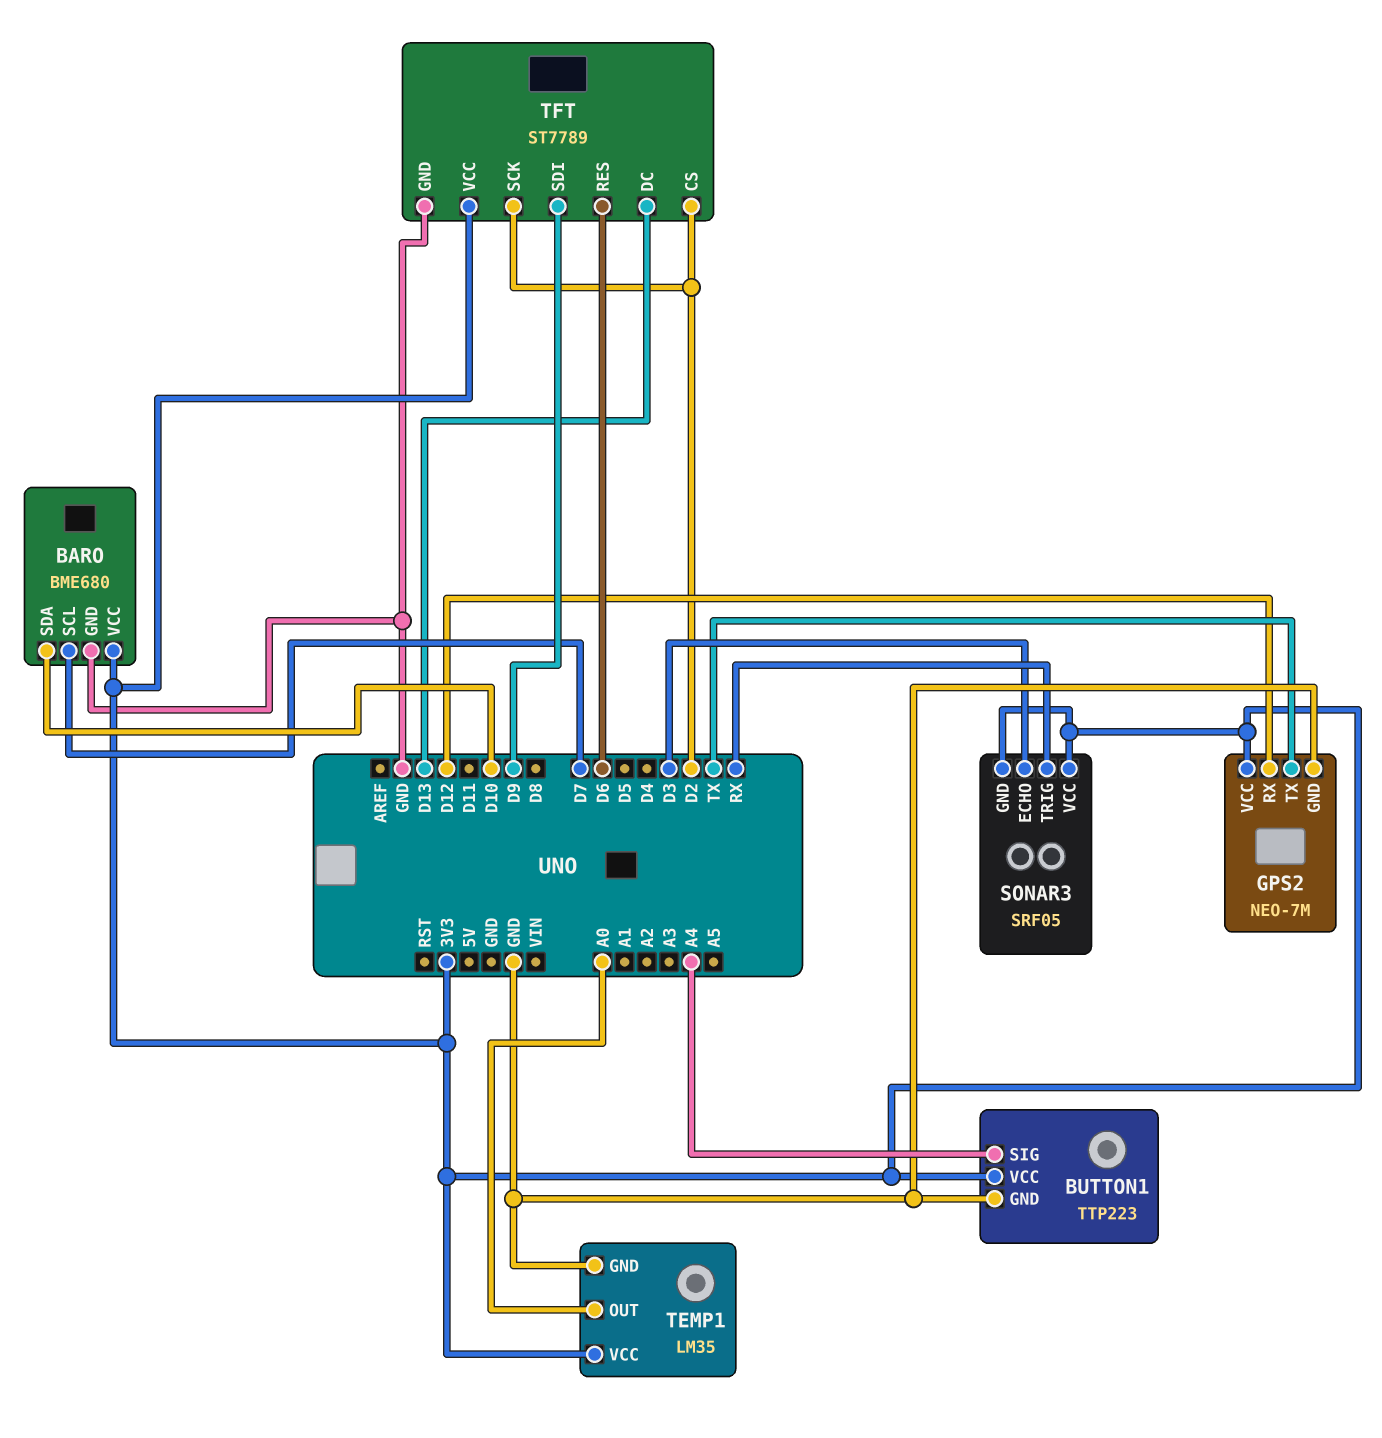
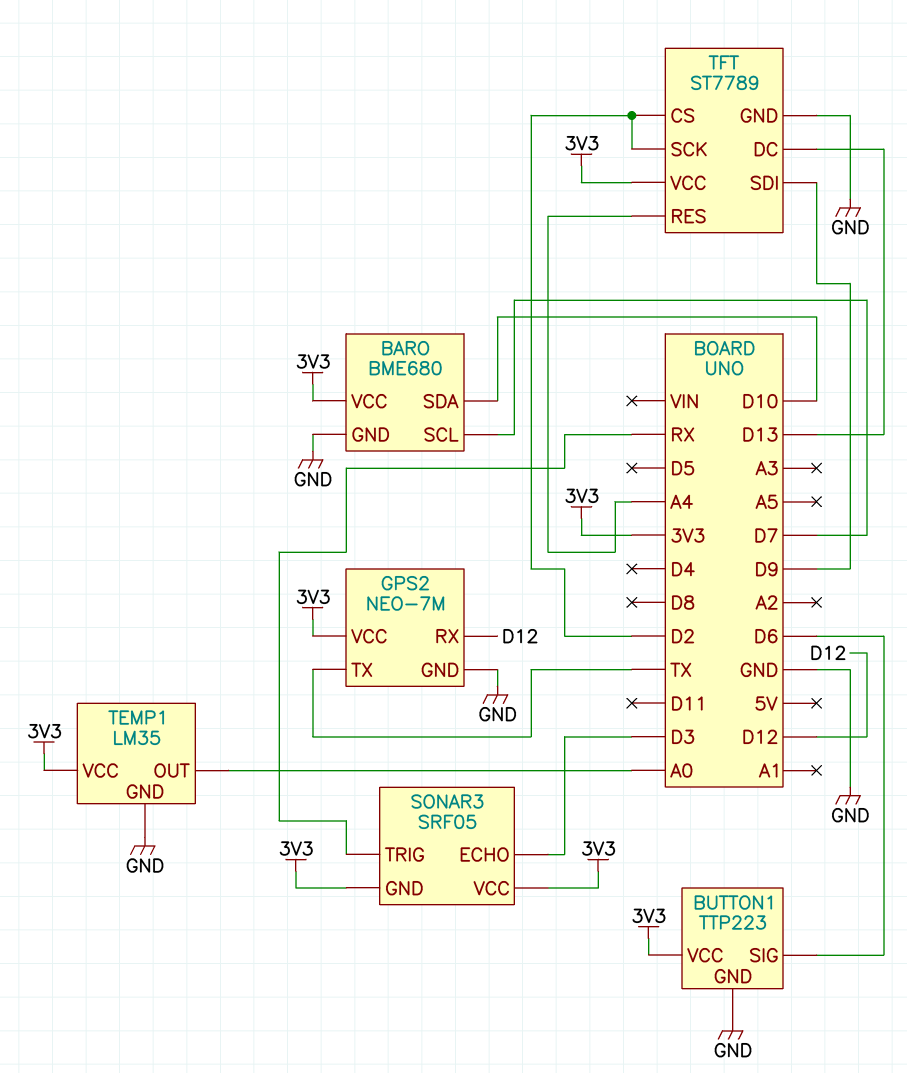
BUTTON1 pin SIG: A4 -> D6
TFT pin RES: D6 -> A4

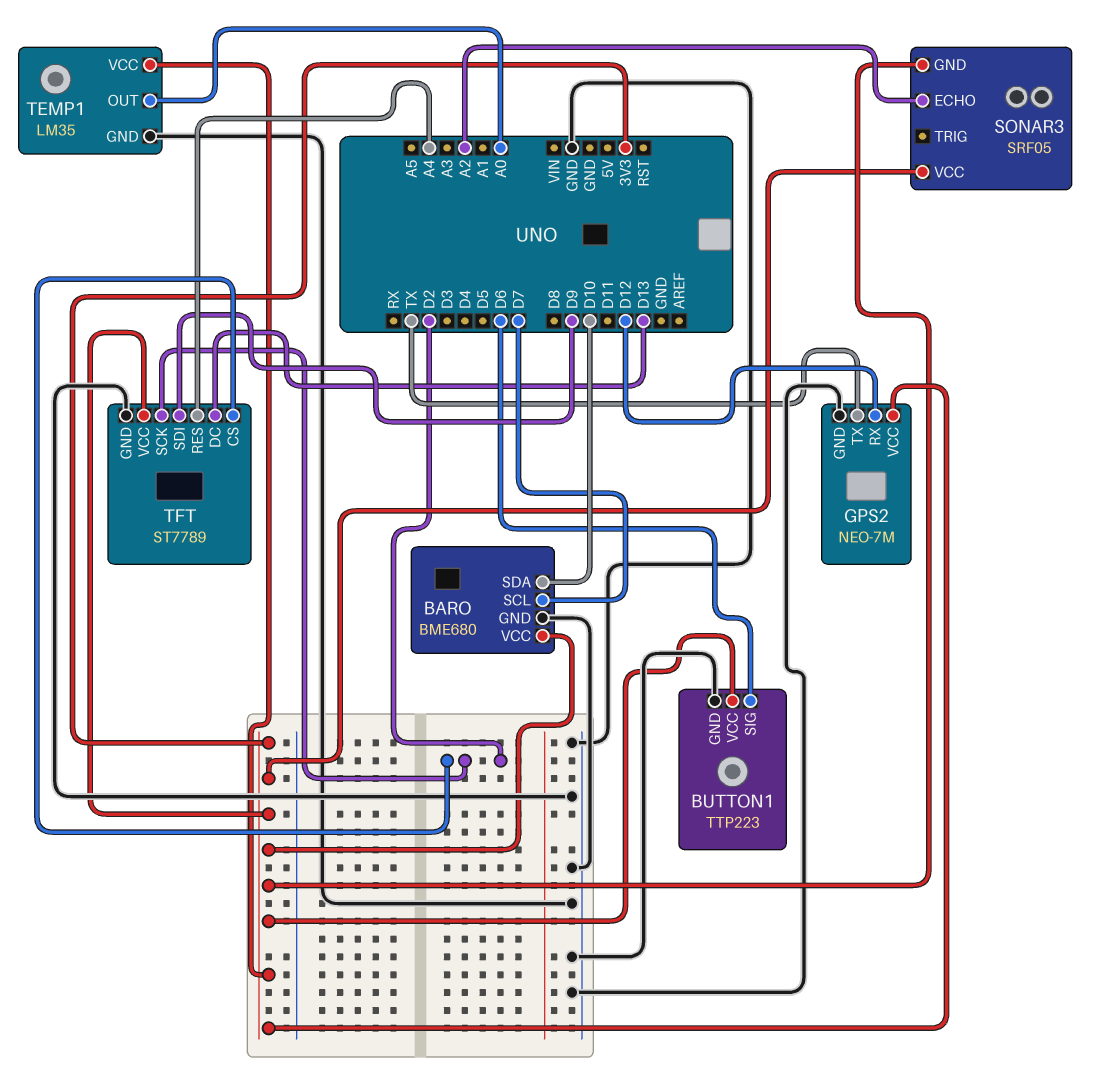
SONAR3 pin ECHO: D3 -> A2
SONAR3 pin TRIG: RX -> none

